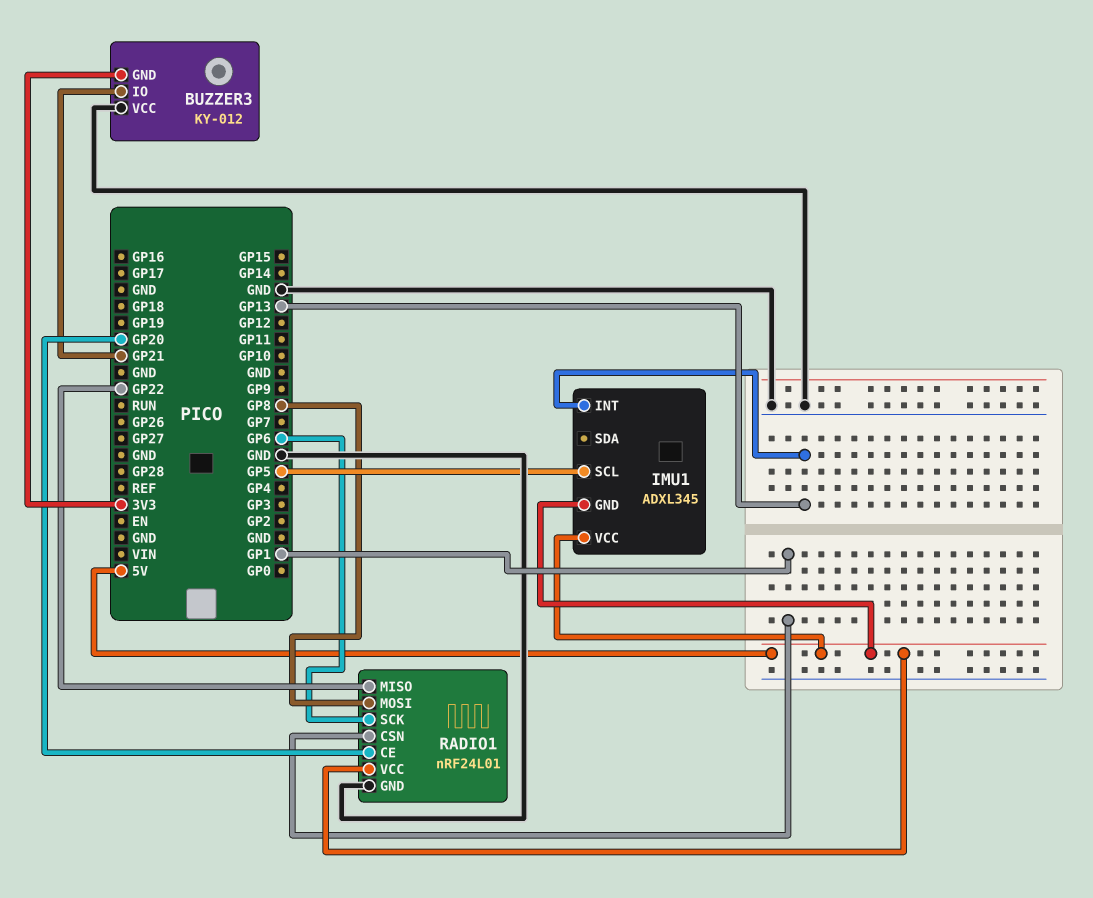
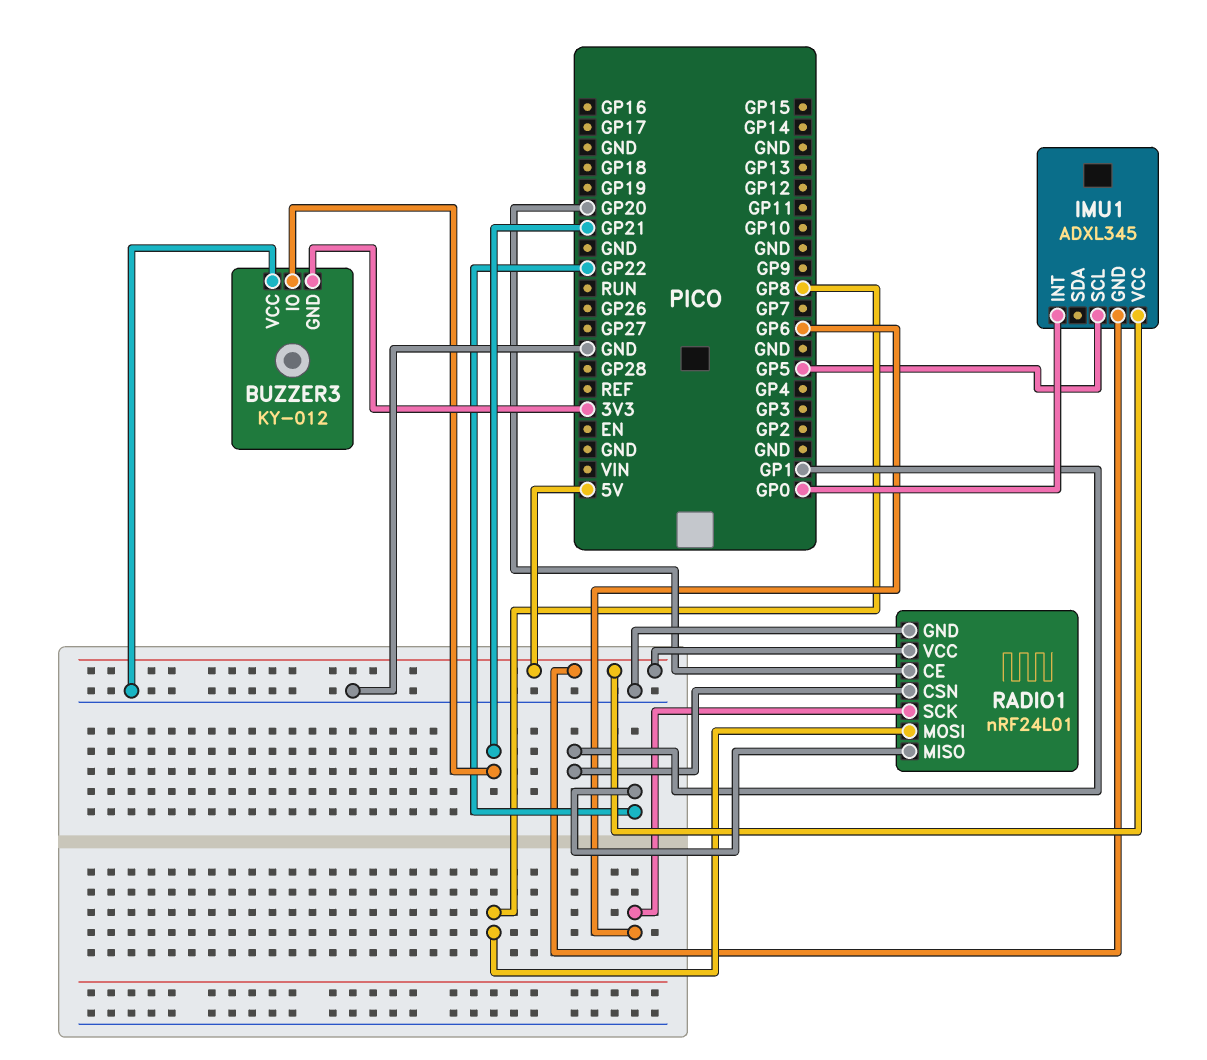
IMU1 pin INT: GP13 -> GP0

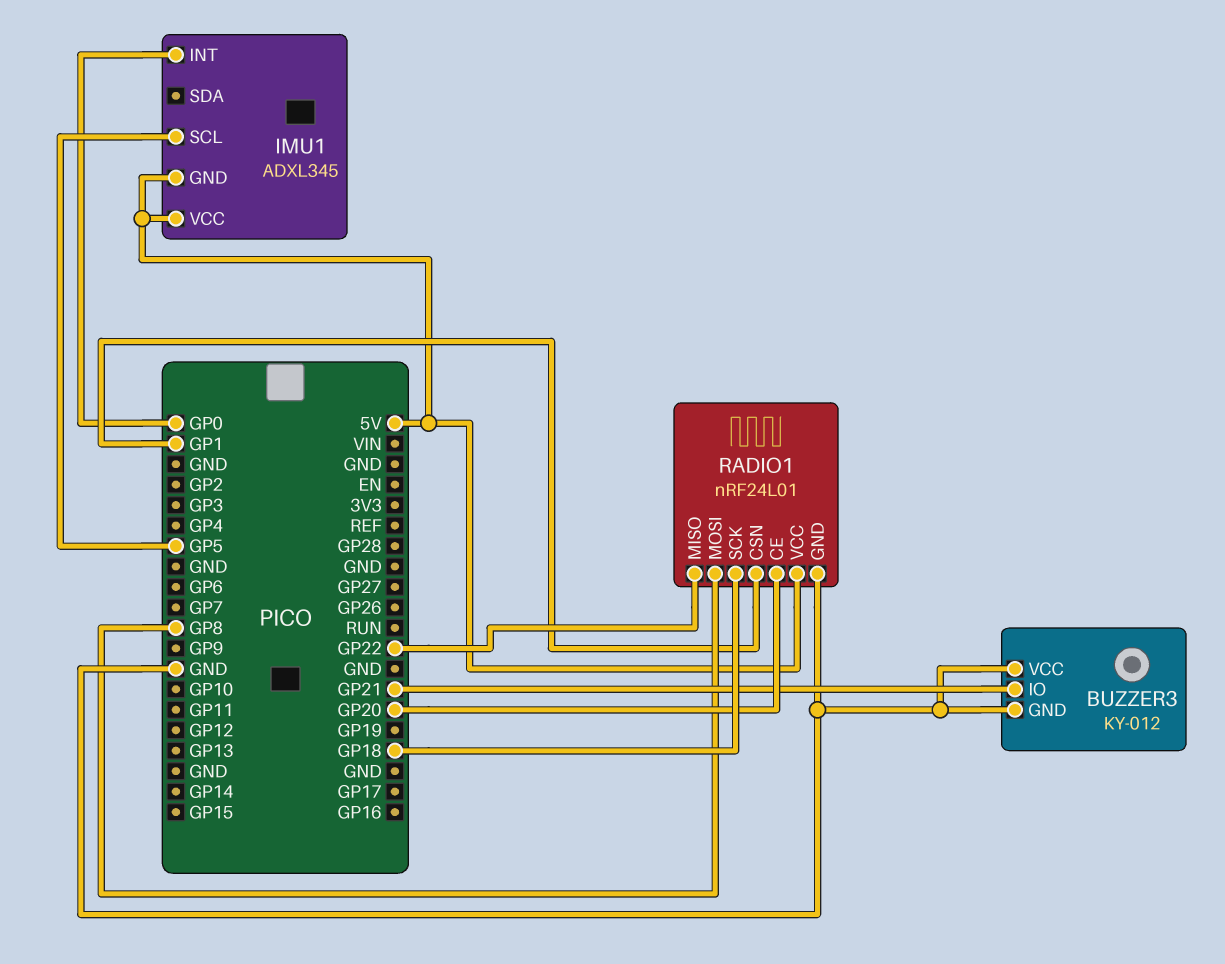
BUZZER3 pin GND: 3V3 -> GND
RADIO1 pin SCK: GP6 -> GP18

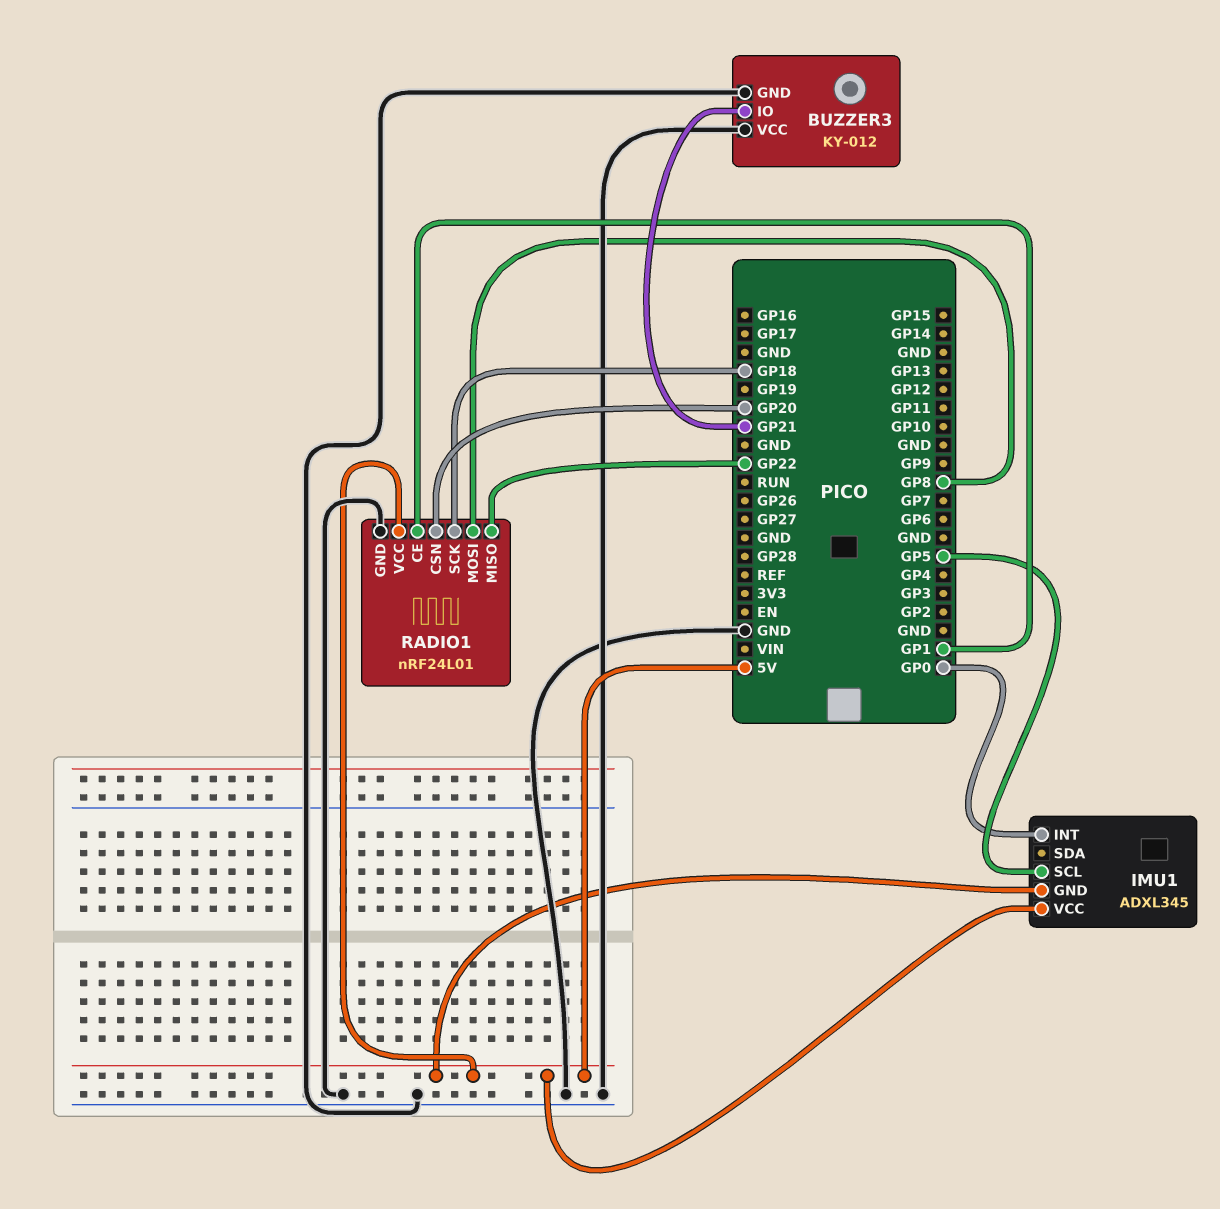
RADIO1 pin CE: GP20 -> GP1
RADIO1 pin CSN: GP1 -> GP20

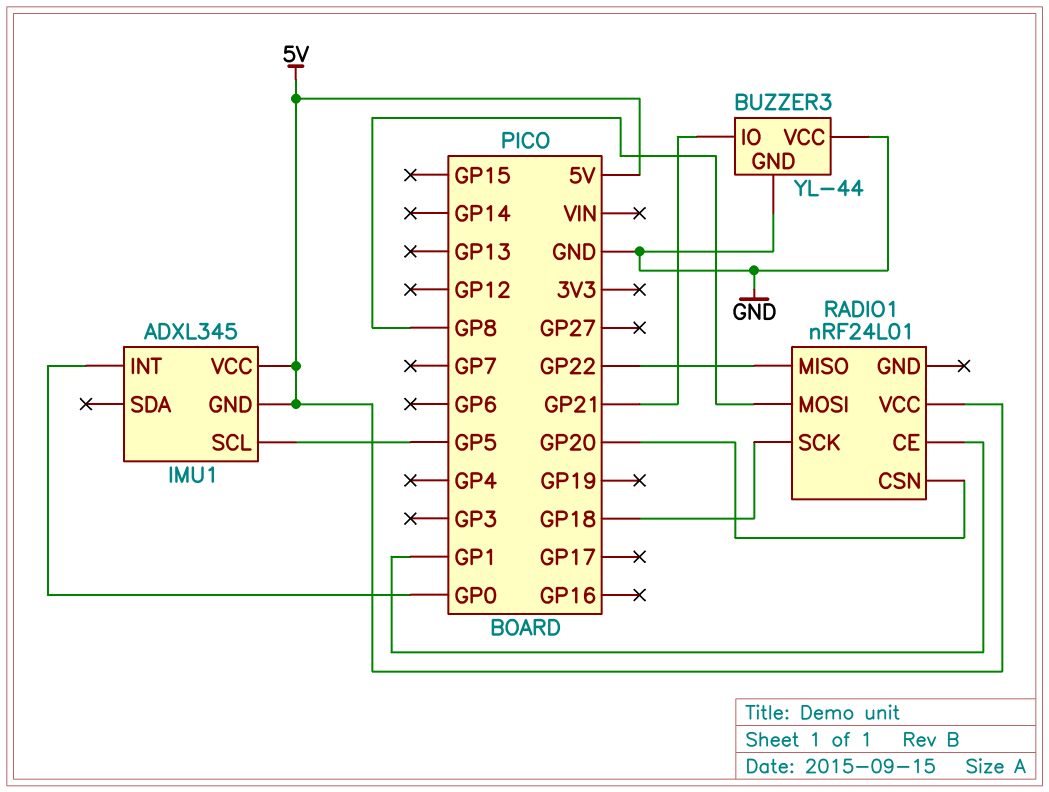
BUZZER3: KY-012 -> YL-44
RADIO1 pin GND: GND -> none

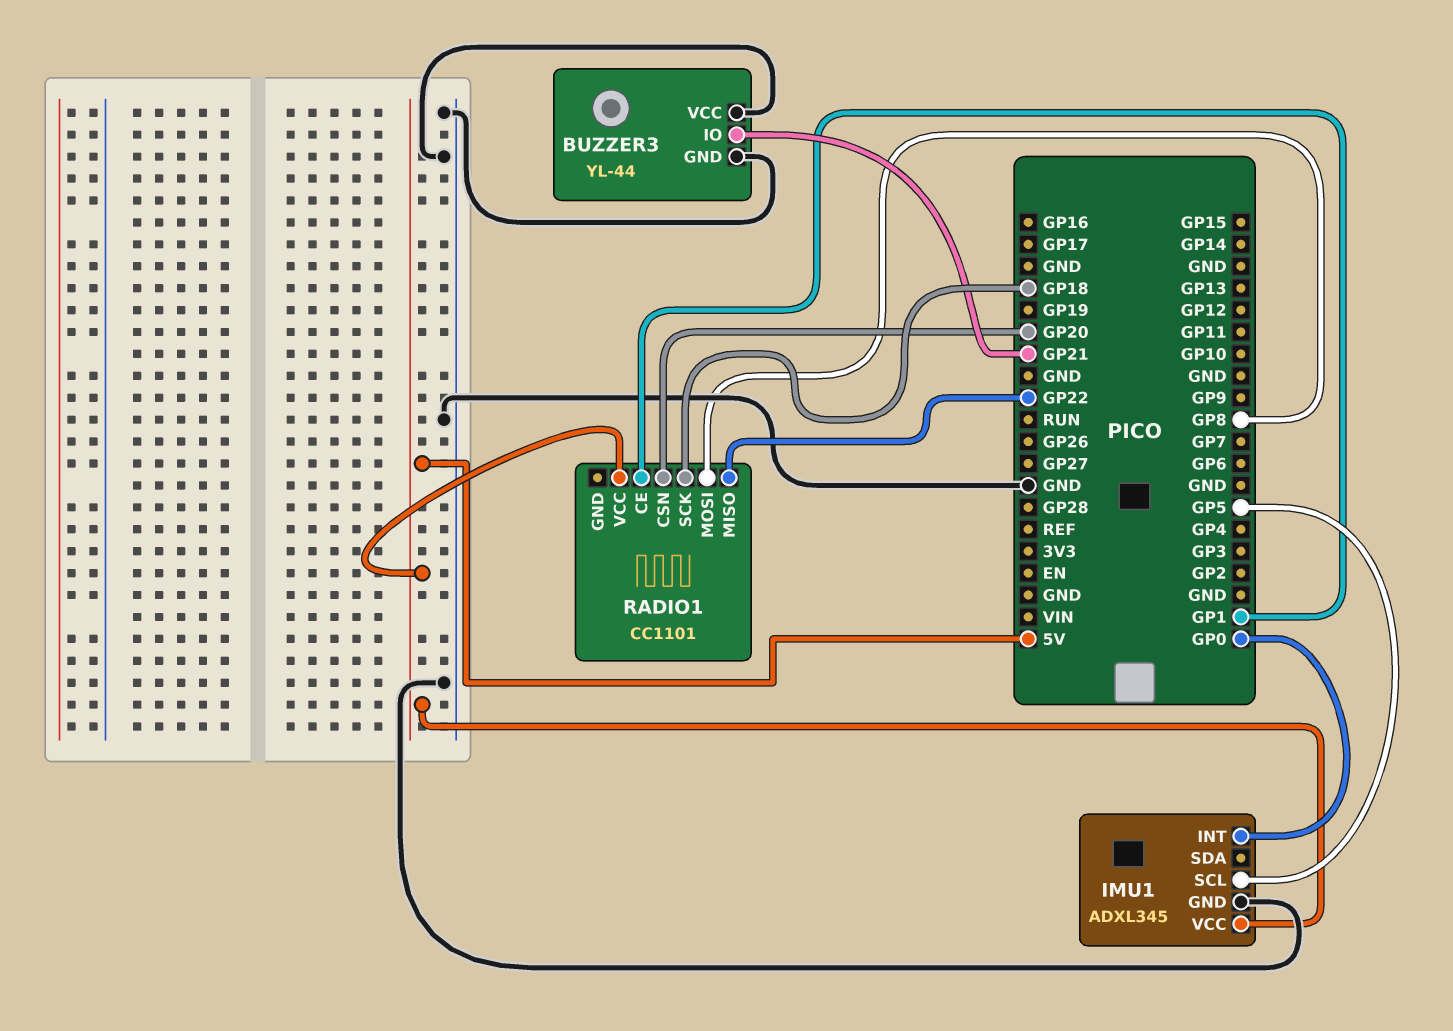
IMU1 pin GND: 5V -> GND
RADIO1: nRF24L01 -> CC1101

